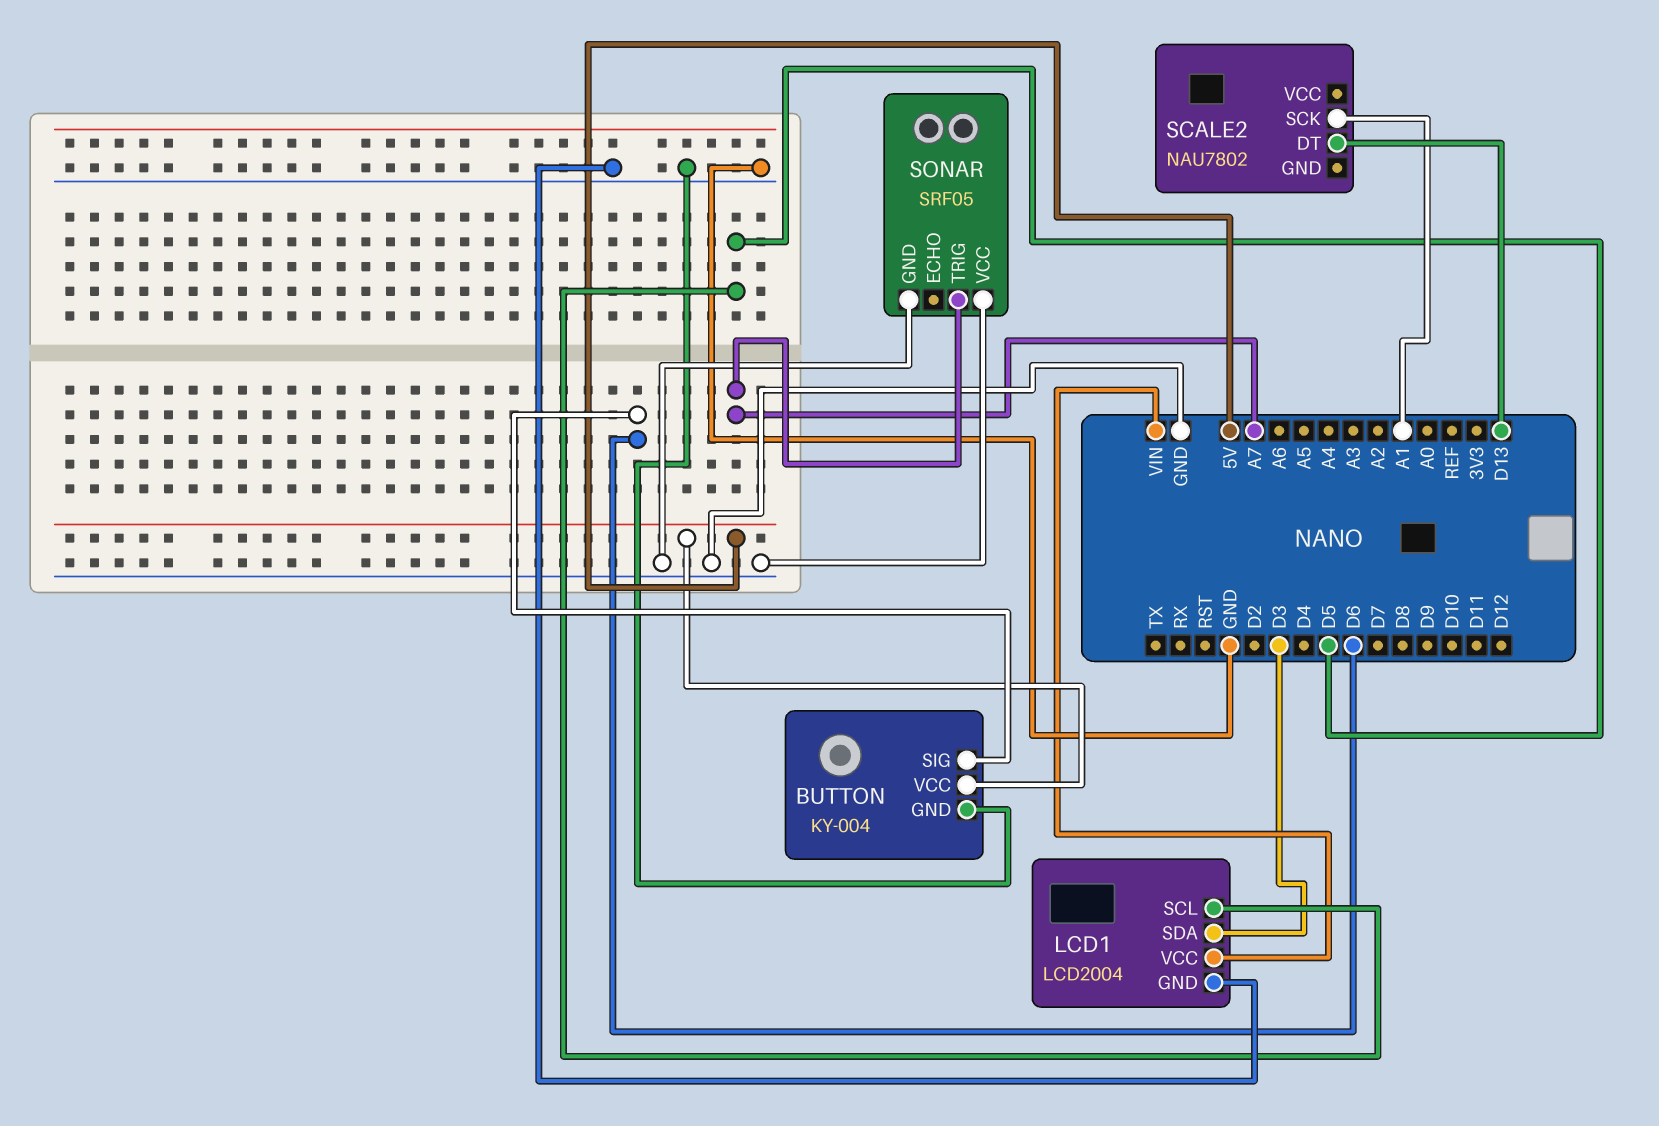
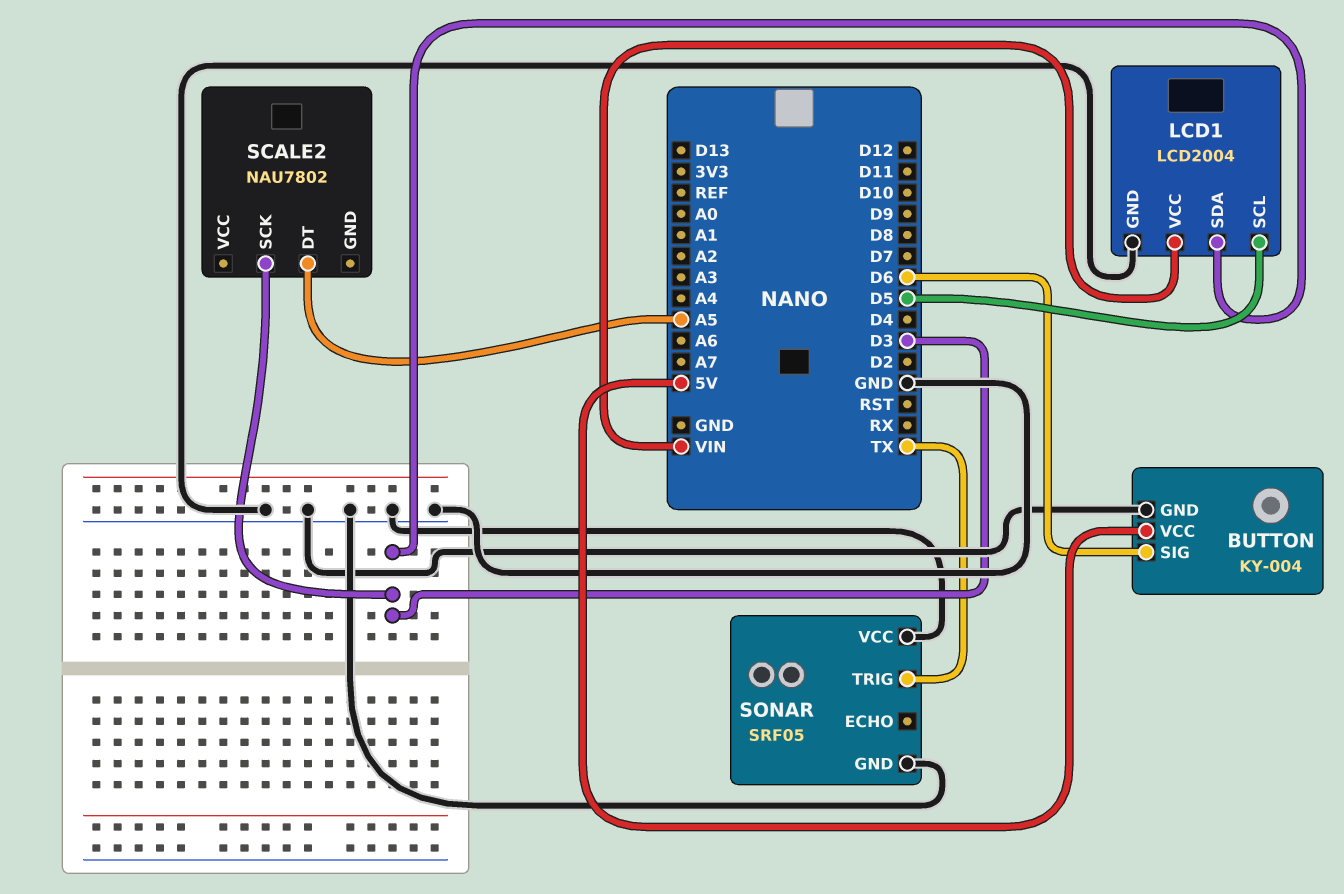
SCALE2 pin DT: D13 -> A5
SCALE2 pin SCK: A1 -> D3
SONAR pin TRIG: A7 -> TX

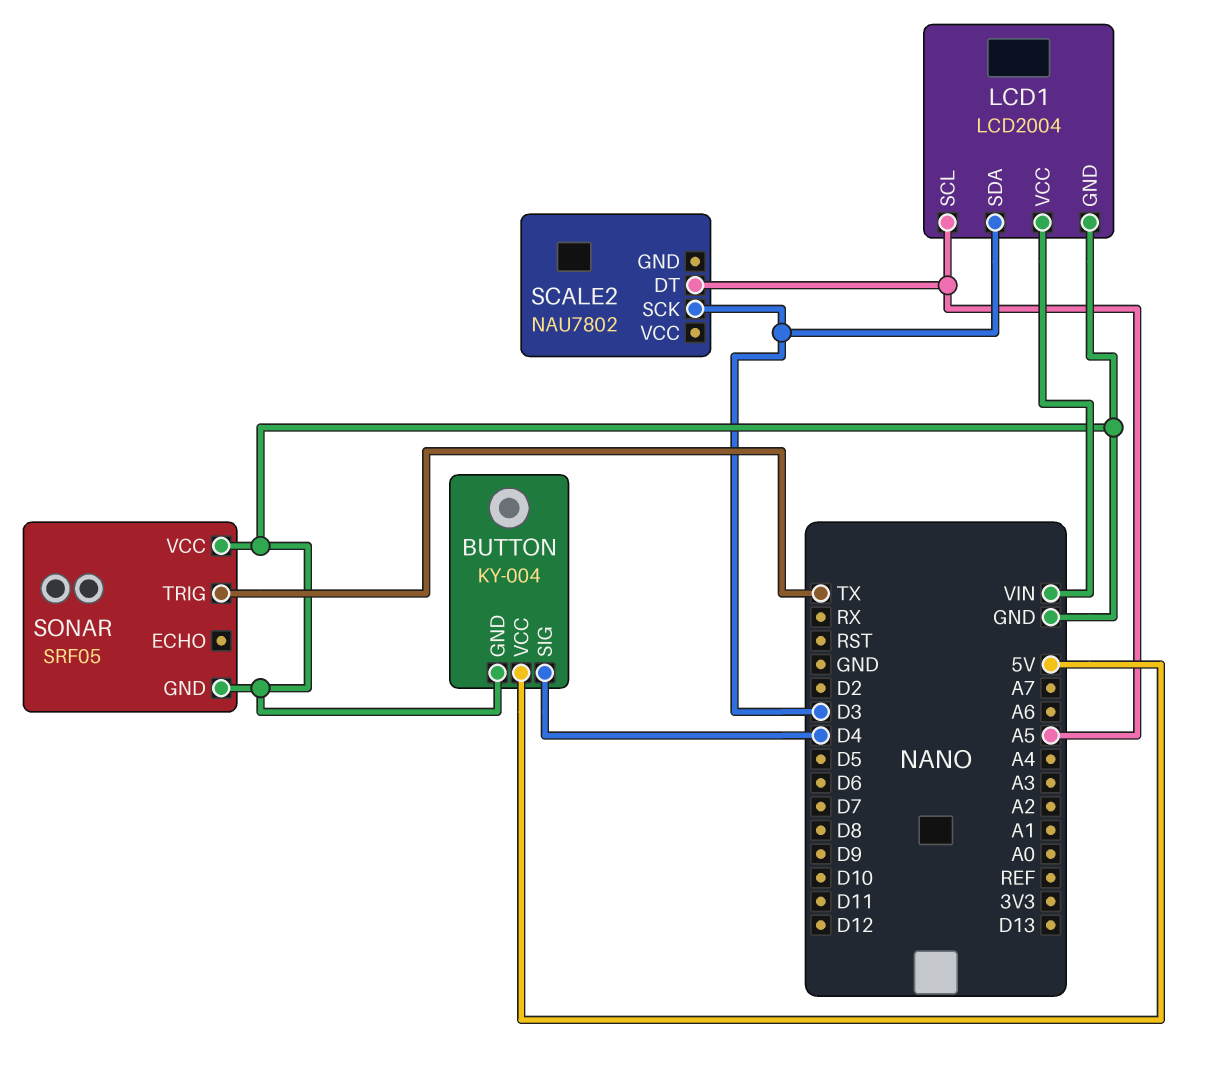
BUTTON pin SIG: D6 -> D4
LCD1 pin SCL: D5 -> A5

